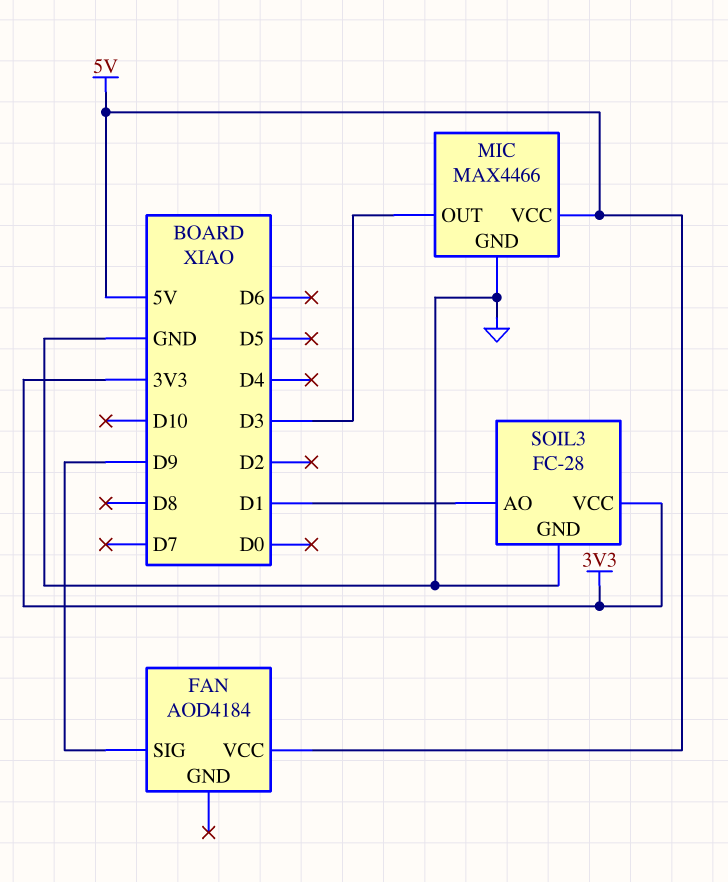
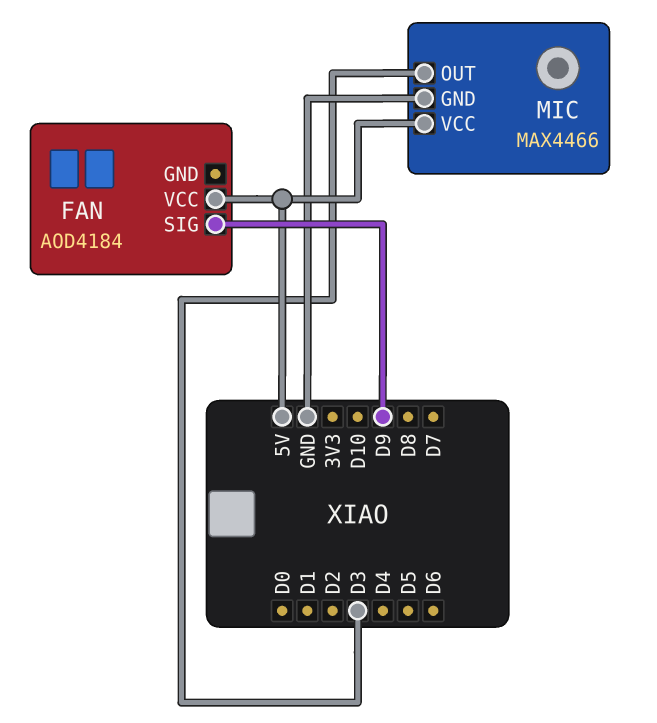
SOIL3: FC-28 -> none
SOIL3 pin AO: D1 -> none
SOIL3 pin GND: GND -> none
SOIL3 pin VCC: 3V3 -> none

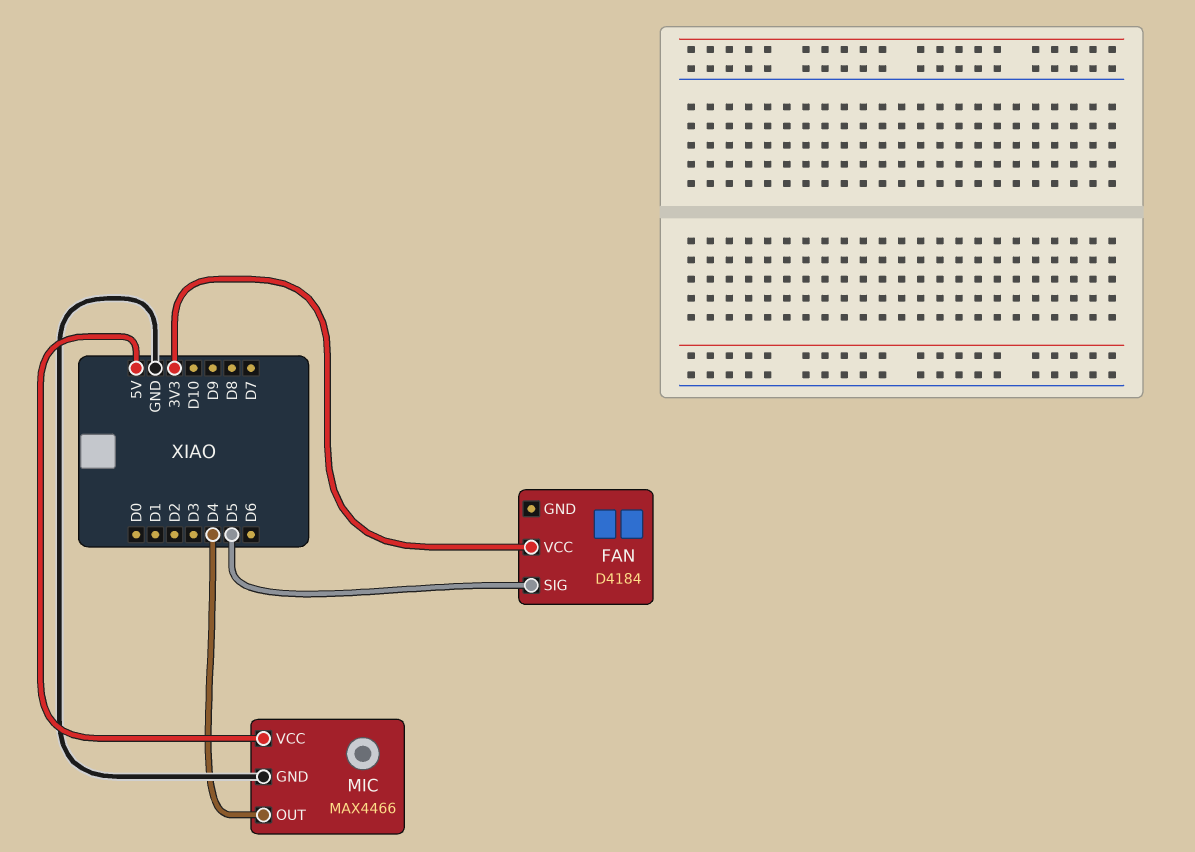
FAN: AOD4184 -> D4184
FAN pin SIG: D9 -> D5
FAN pin VCC: 5V -> 3V3
MIC pin OUT: D3 -> D4

